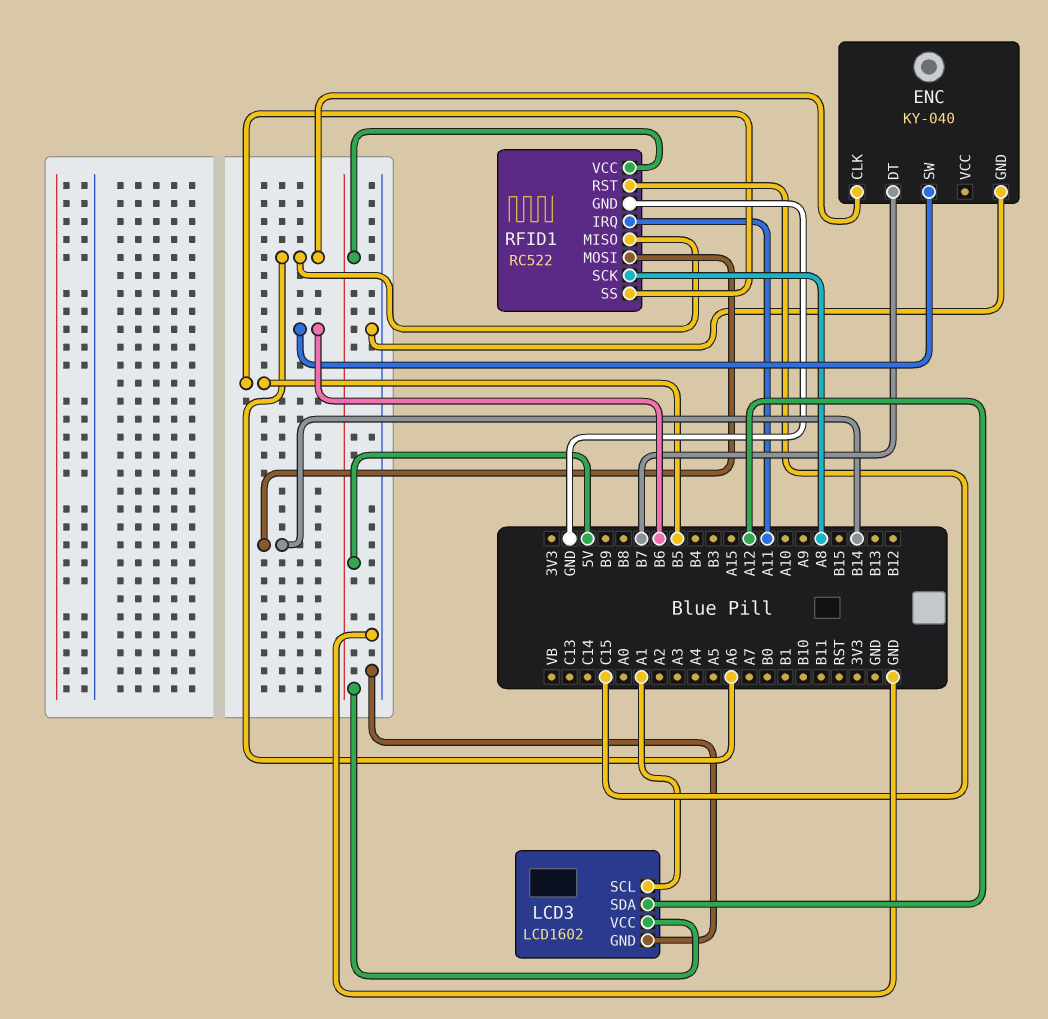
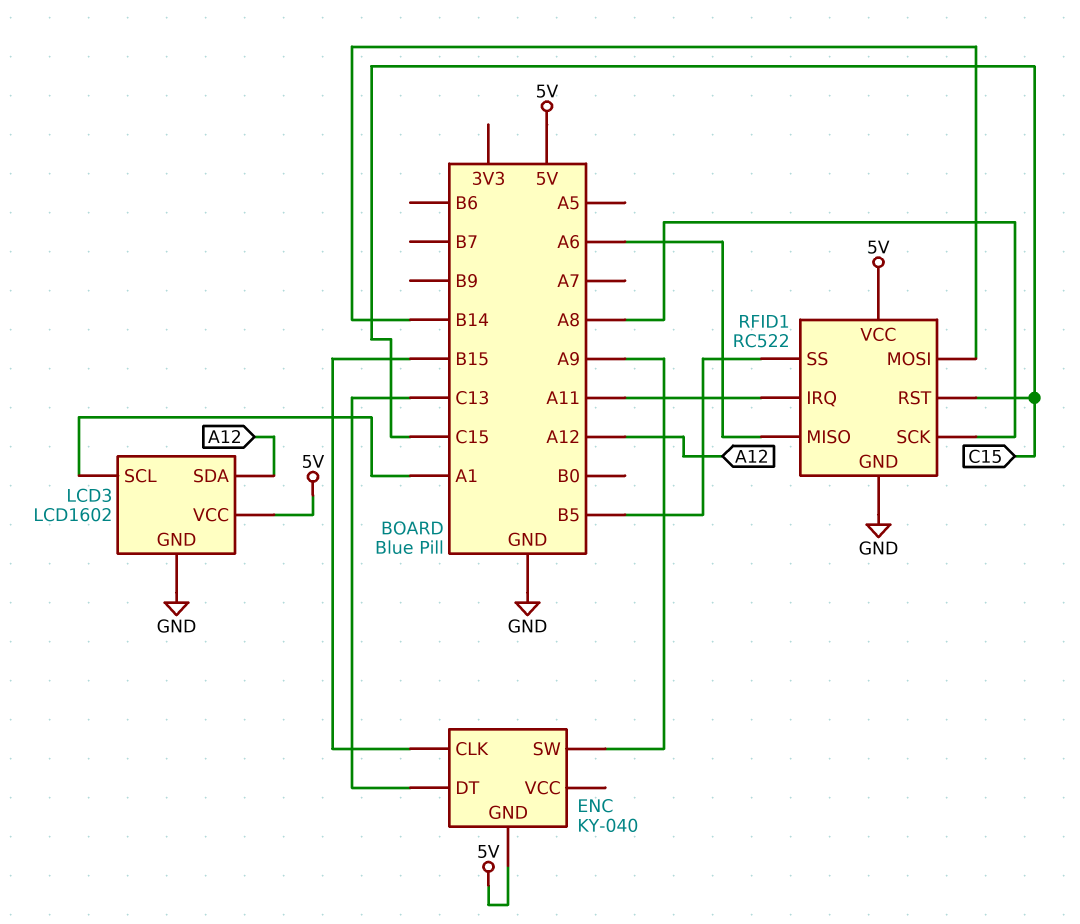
ENC pin CLK: A6 -> B15
ENC pin DT: B7 -> C13
ENC pin GND: GND -> 5V
ENC pin SW: B6 -> A9

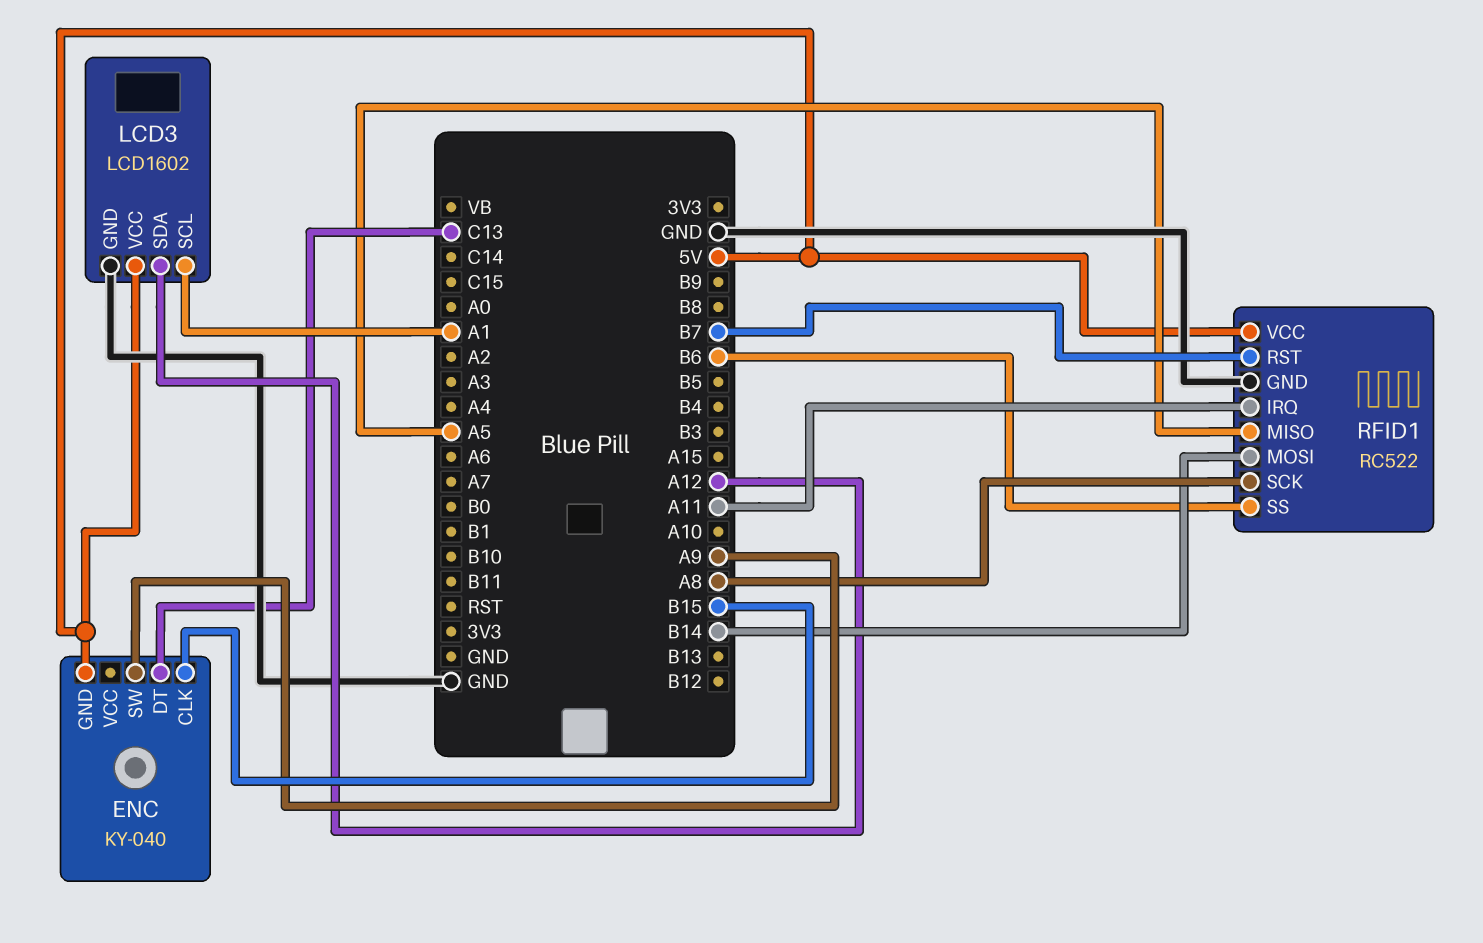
RFID1 pin MISO: A6 -> A5
RFID1 pin RST: C15 -> B7
RFID1 pin SS: B5 -> B6

